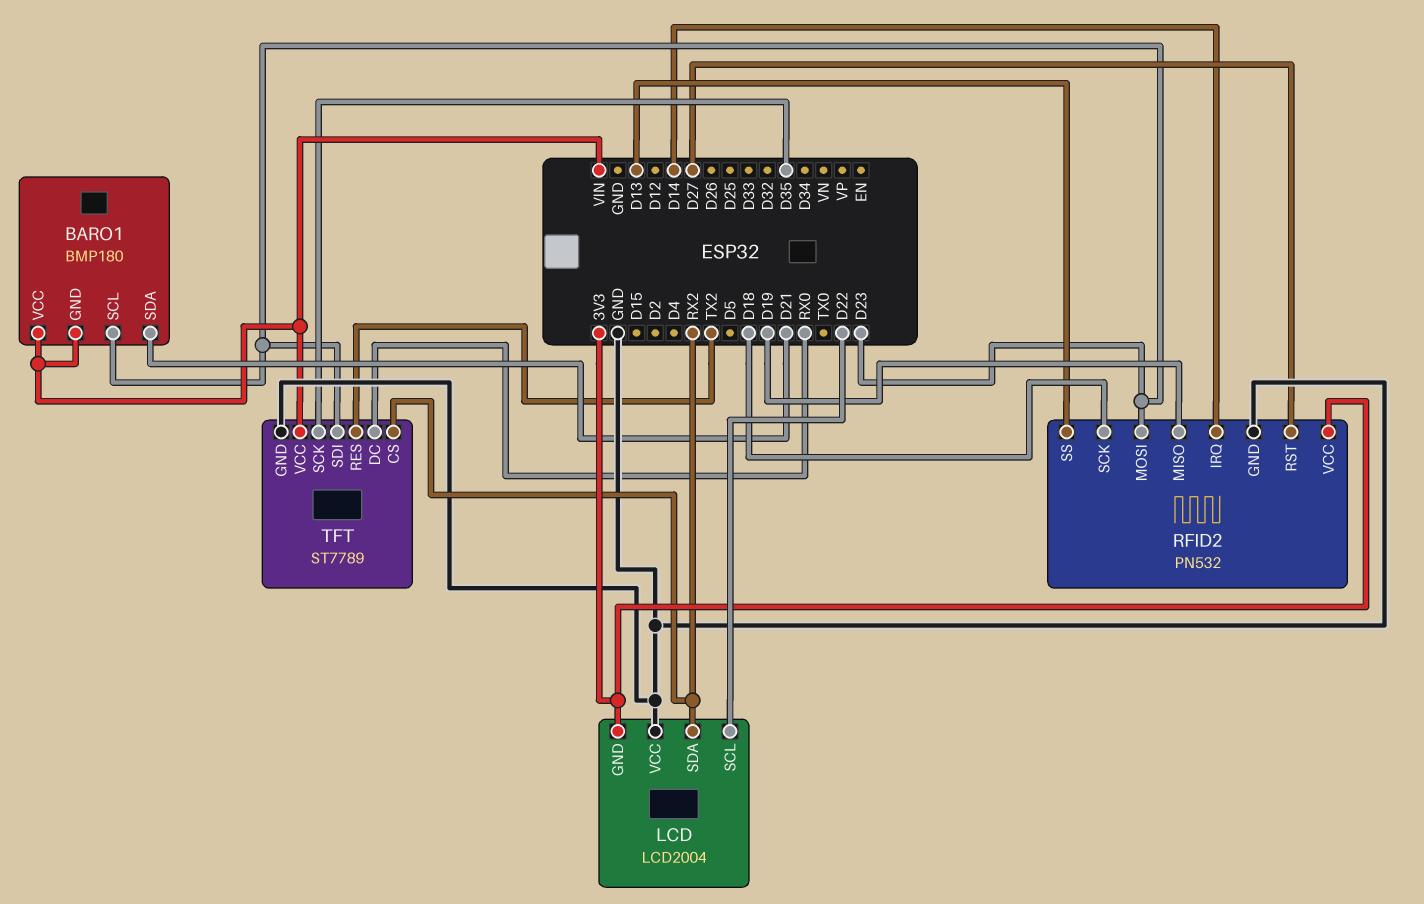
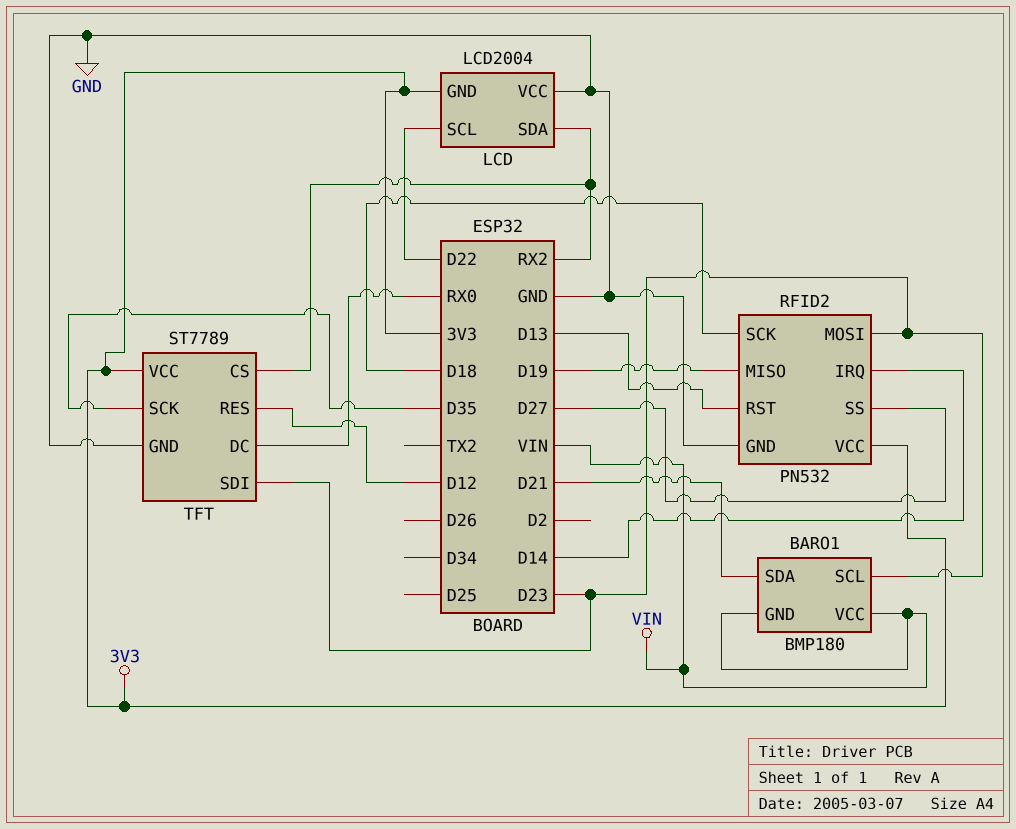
RFID2 pin RST: D27 -> D13
RFID2 pin SS: D13 -> D27
TFT pin RES: TX2 -> D12
TFT pin VCC: VIN -> 3V3

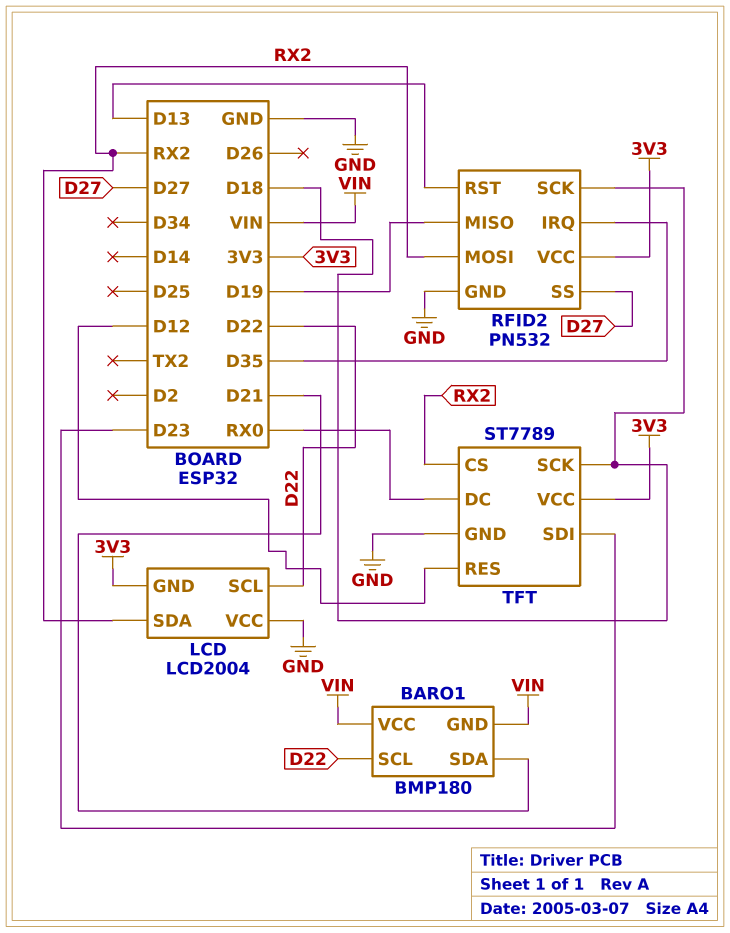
BARO1 pin SCL: D23 -> D22
RFID2 pin IRQ: D14 -> D35
RFID2 pin MOSI: D23 -> RX2
TFT pin SCK: D35 -> D18

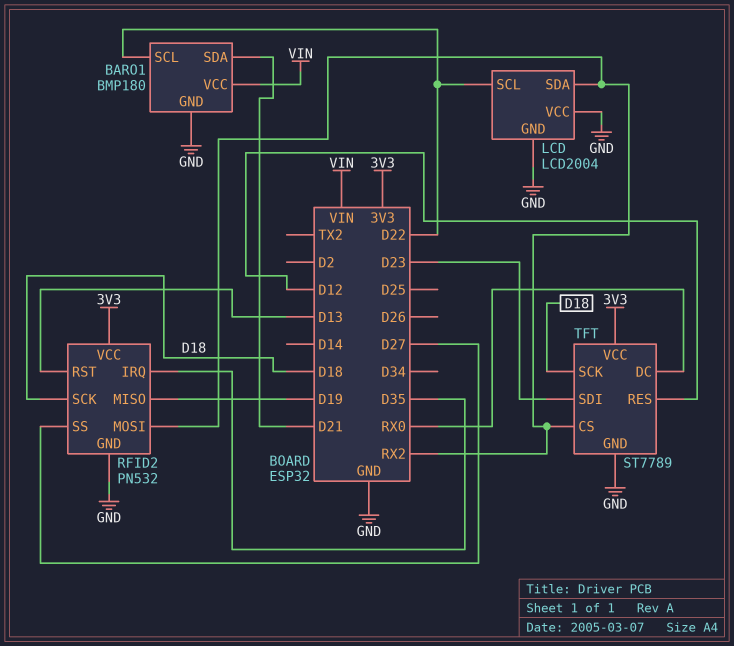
BARO1 pin GND: VIN -> GND
LCD pin GND: 3V3 -> GND

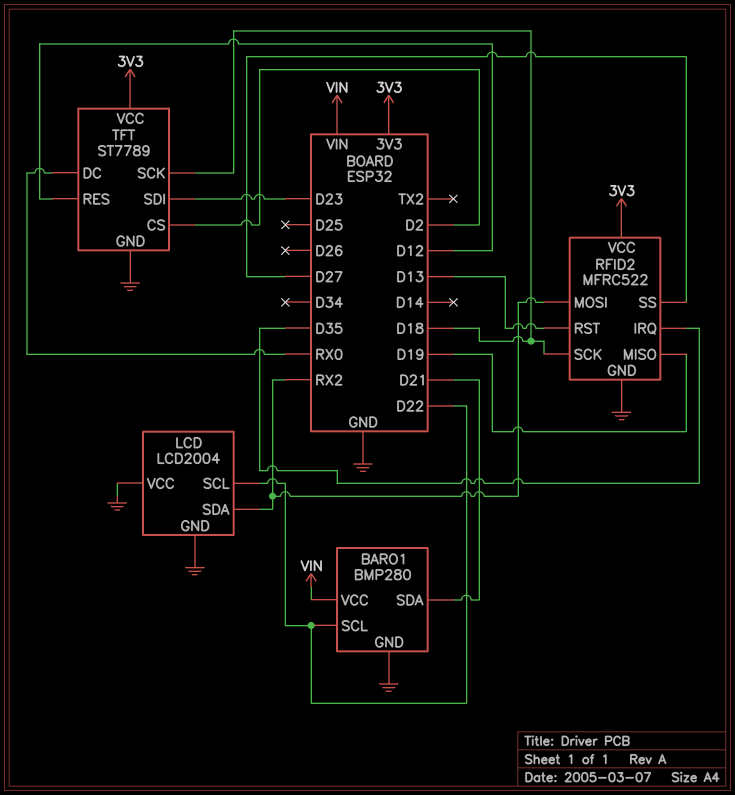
BARO1: BMP180 -> BMP280
RFID2: PN532 -> MFRC522
TFT pin CS: RX2 -> D2

